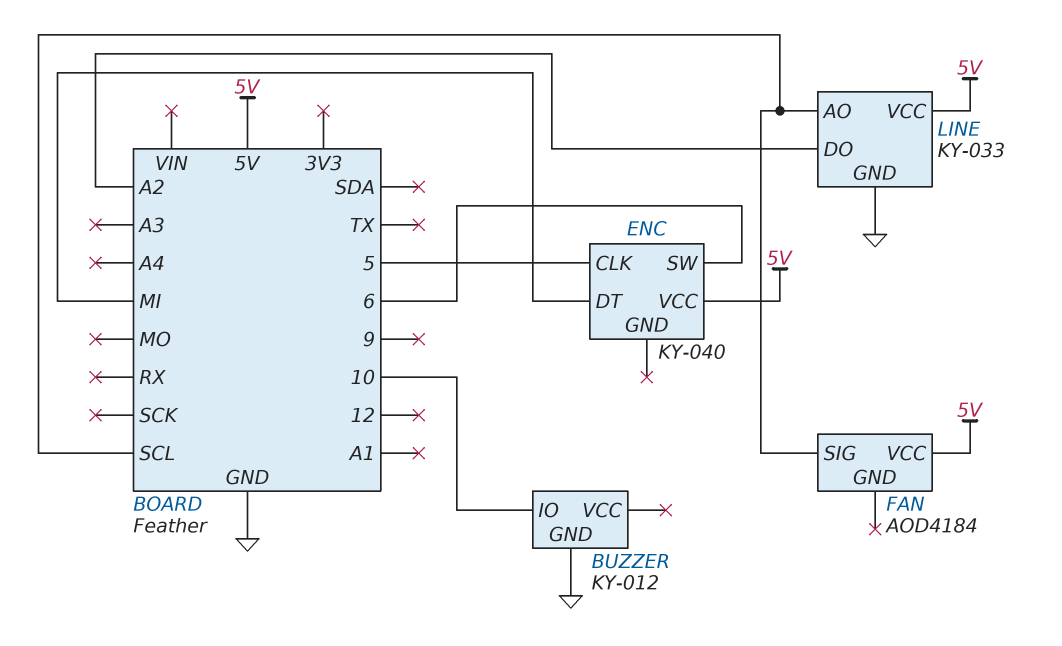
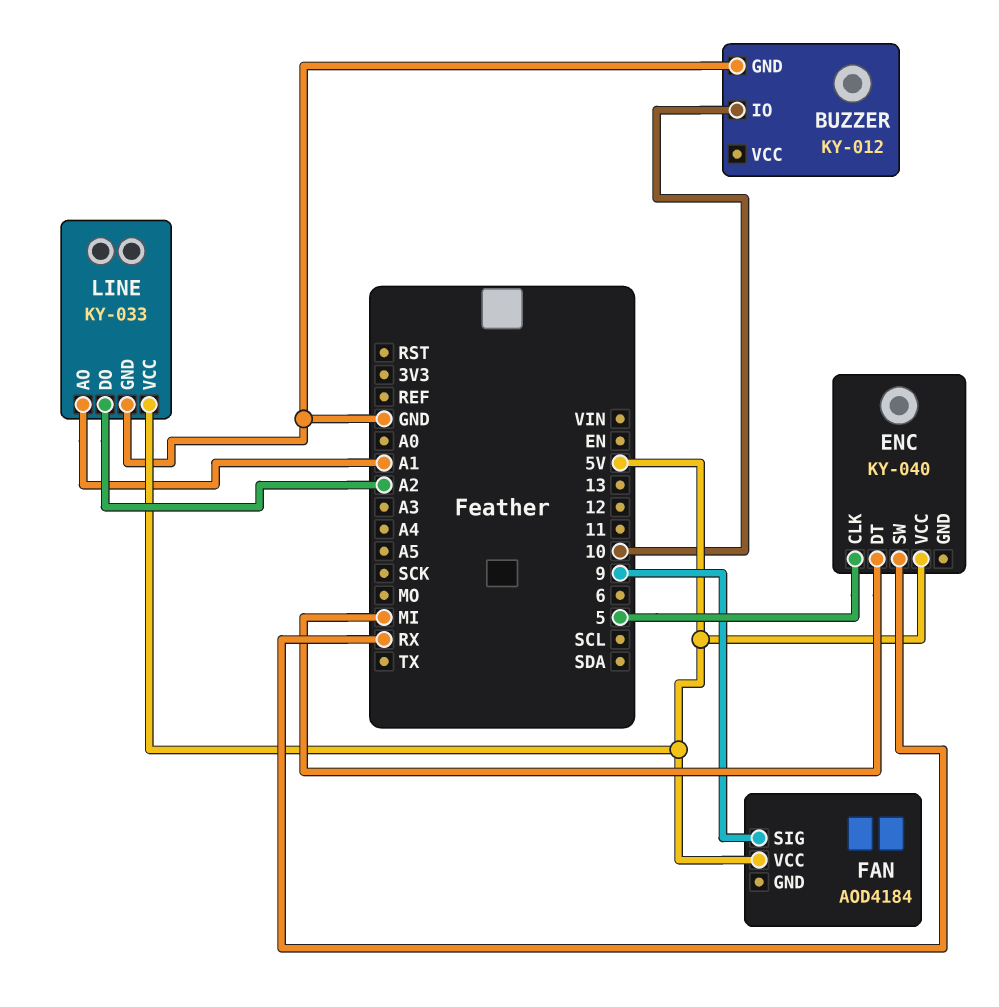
ENC pin SW: 6 -> RX
FAN pin SIG: SCL -> 9
LINE pin AO: SCL -> A1

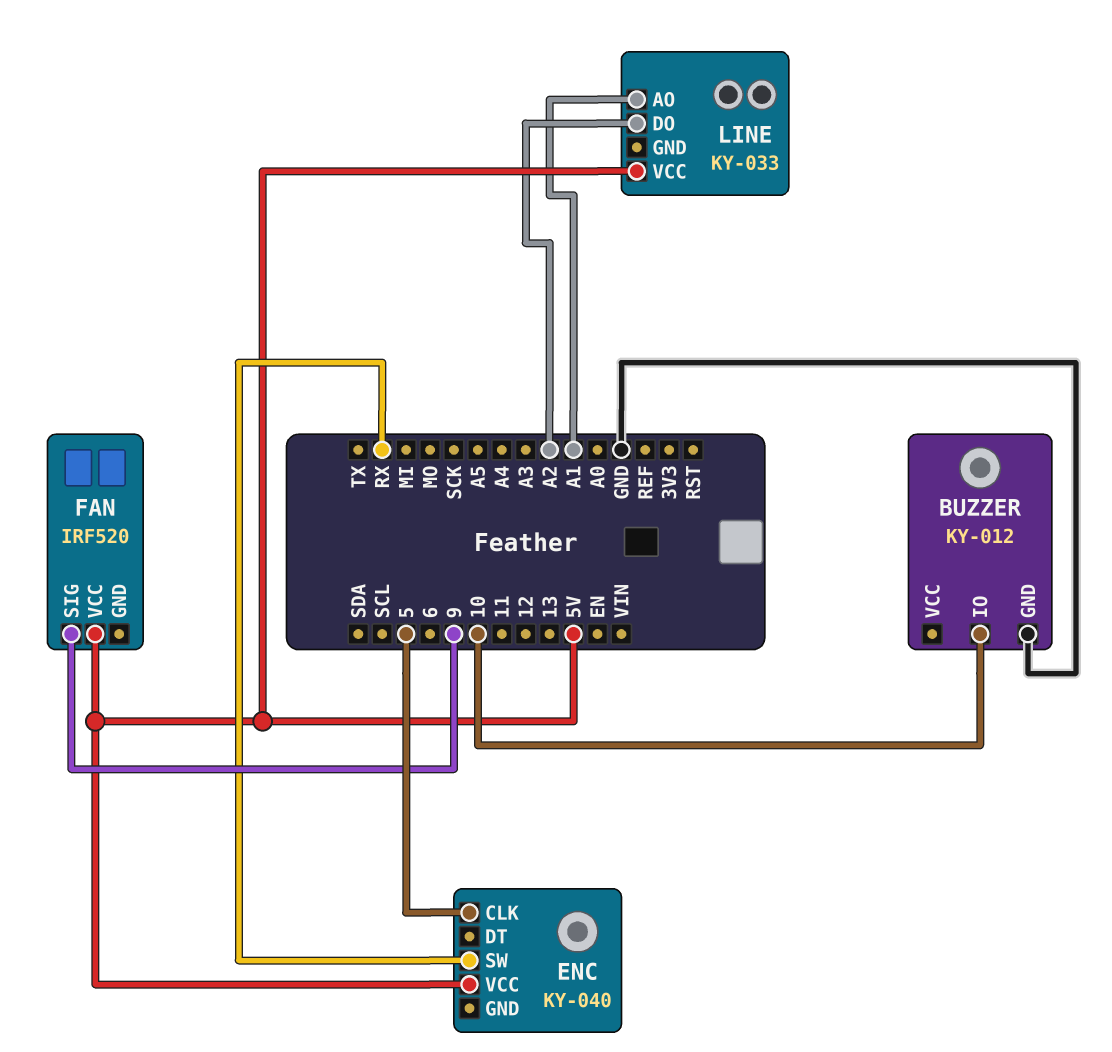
ENC pin DT: MI -> none
FAN: AOD4184 -> IRF520
LINE pin GND: GND -> none

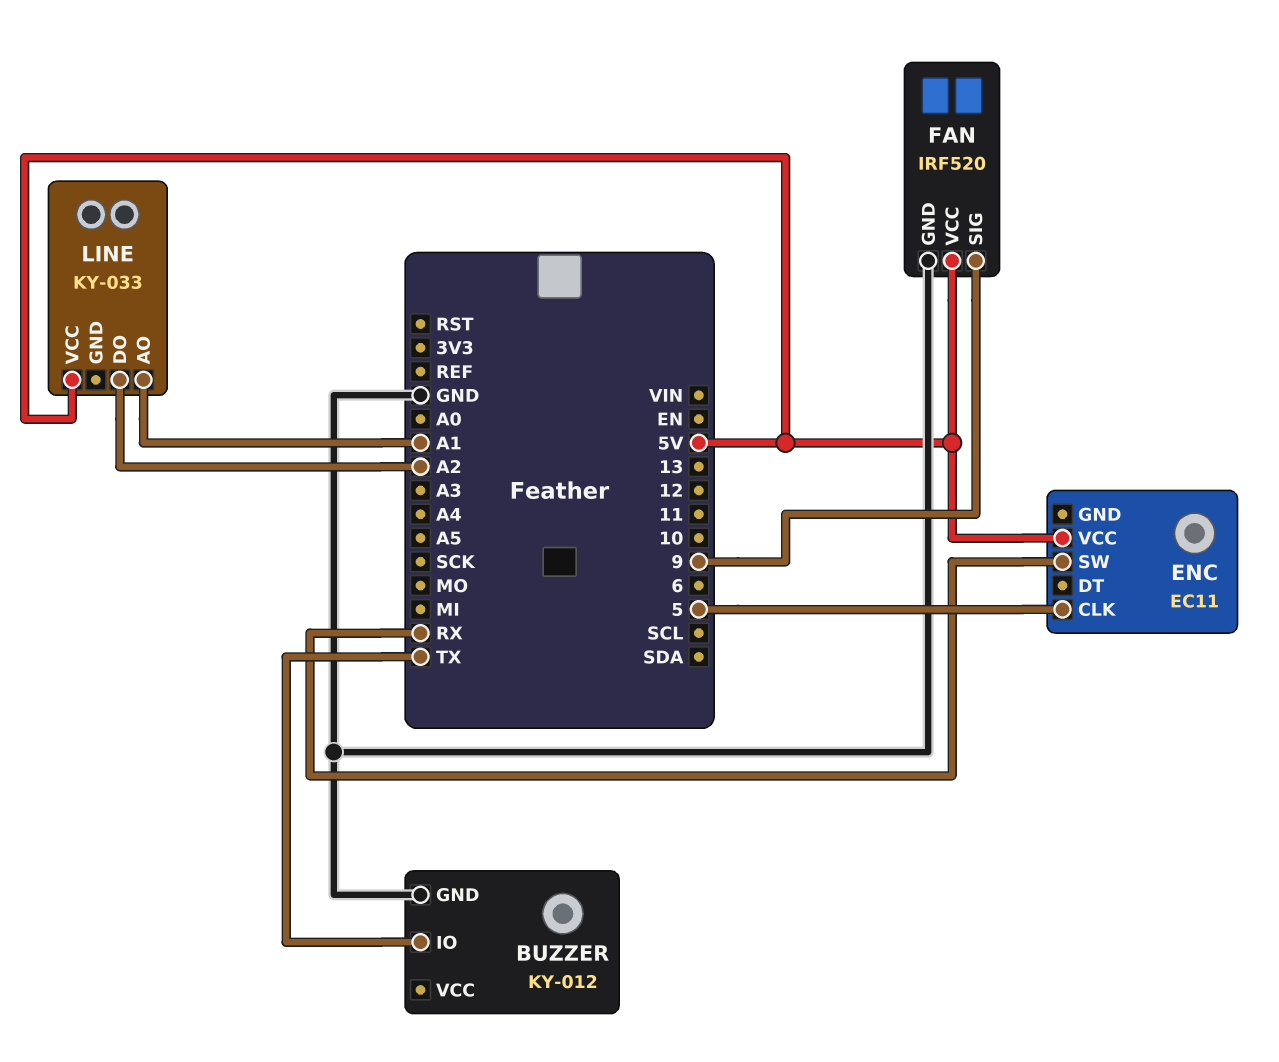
BUZZER pin IO: 10 -> TX
ENC: KY-040 -> EC11
FAN pin GND: none -> GND

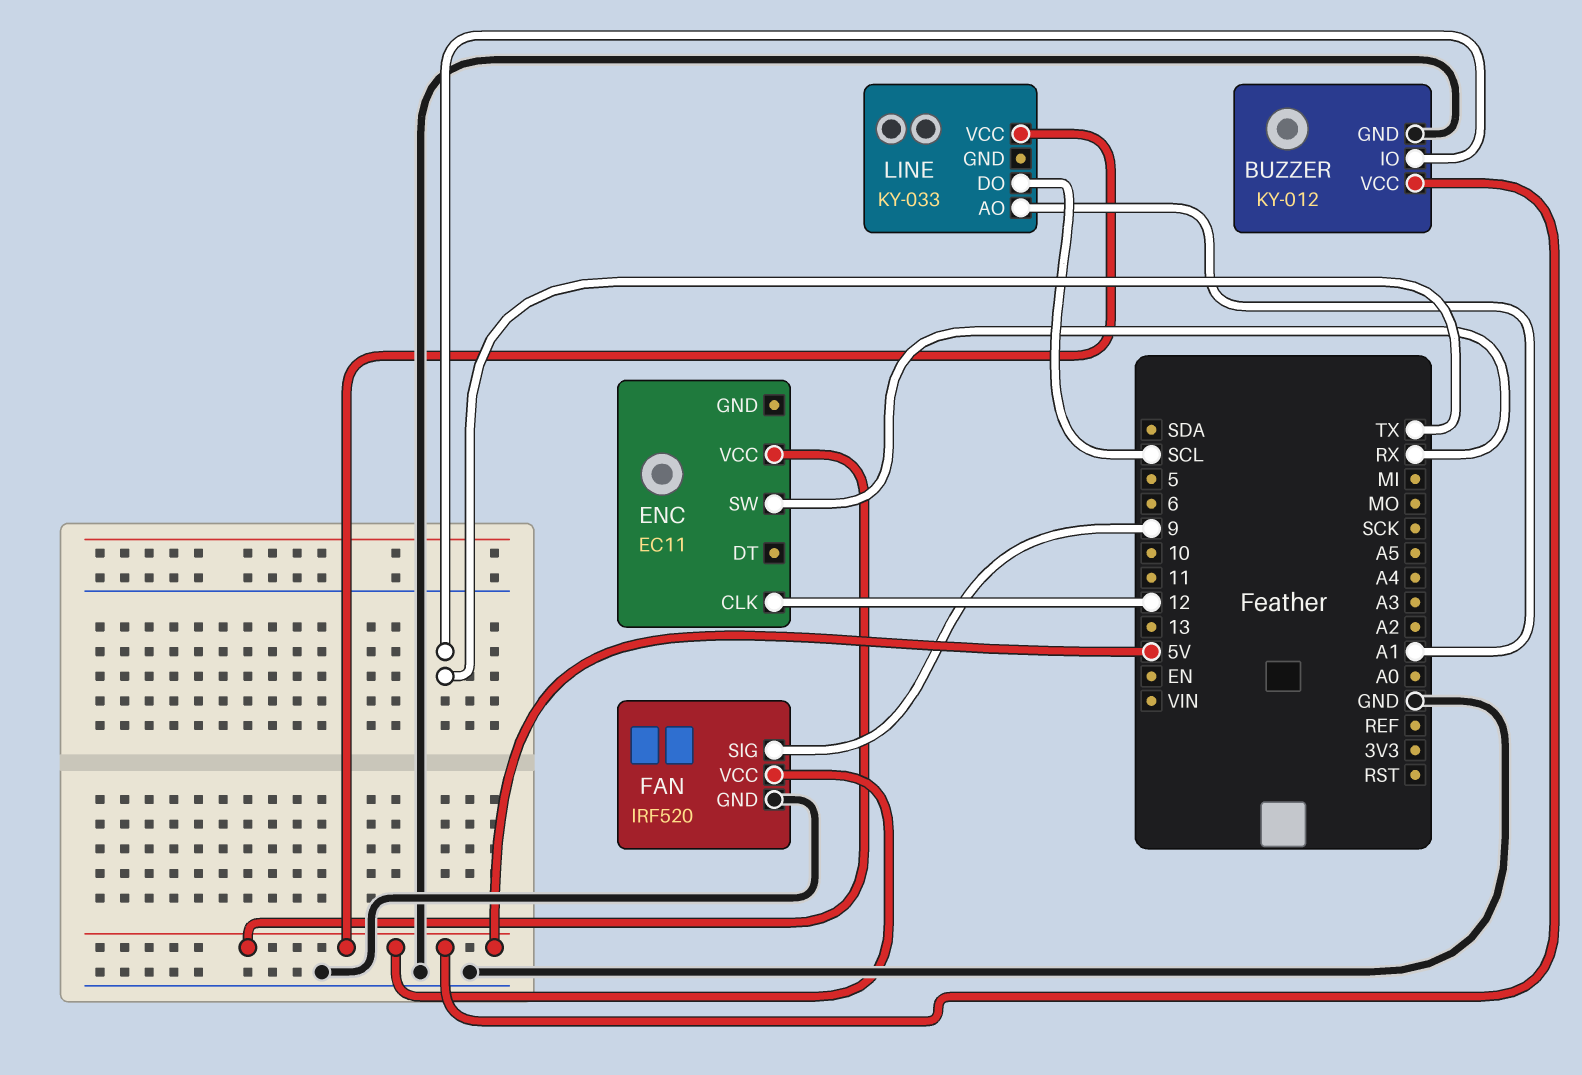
BUZZER pin VCC: none -> 5V
ENC pin CLK: 5 -> 12
LINE pin DO: A2 -> SCL

